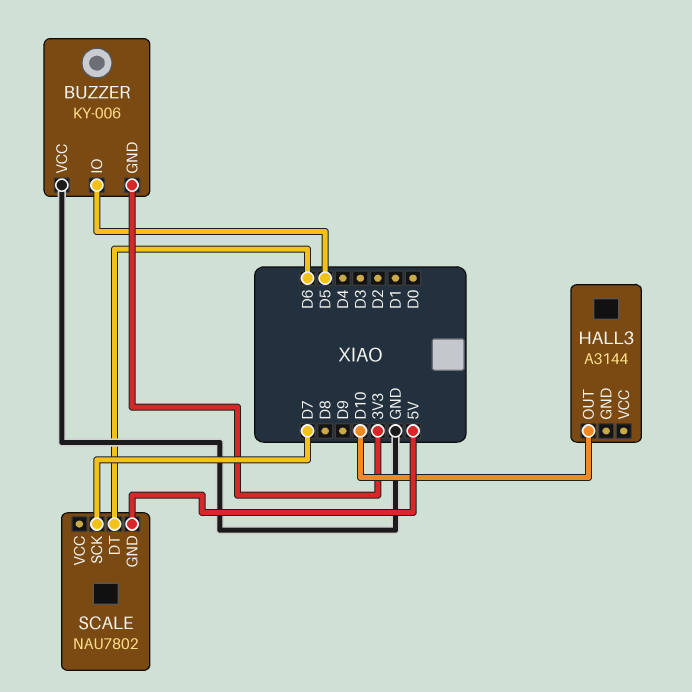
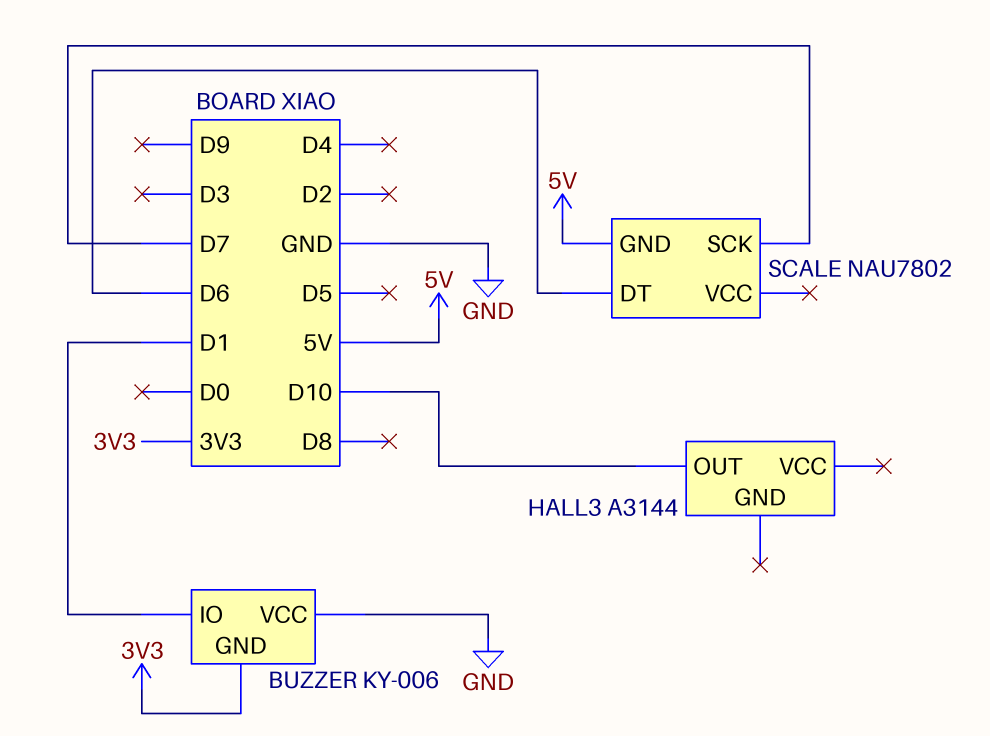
BUZZER pin IO: D5 -> D1

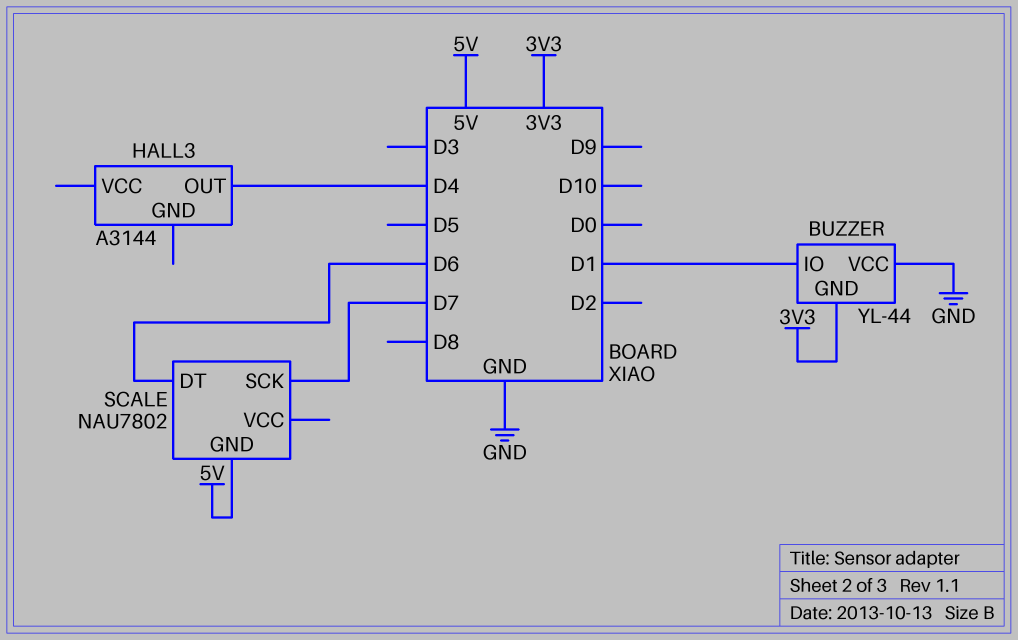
BUZZER: KY-006 -> YL-44
HALL3 pin OUT: D10 -> D4

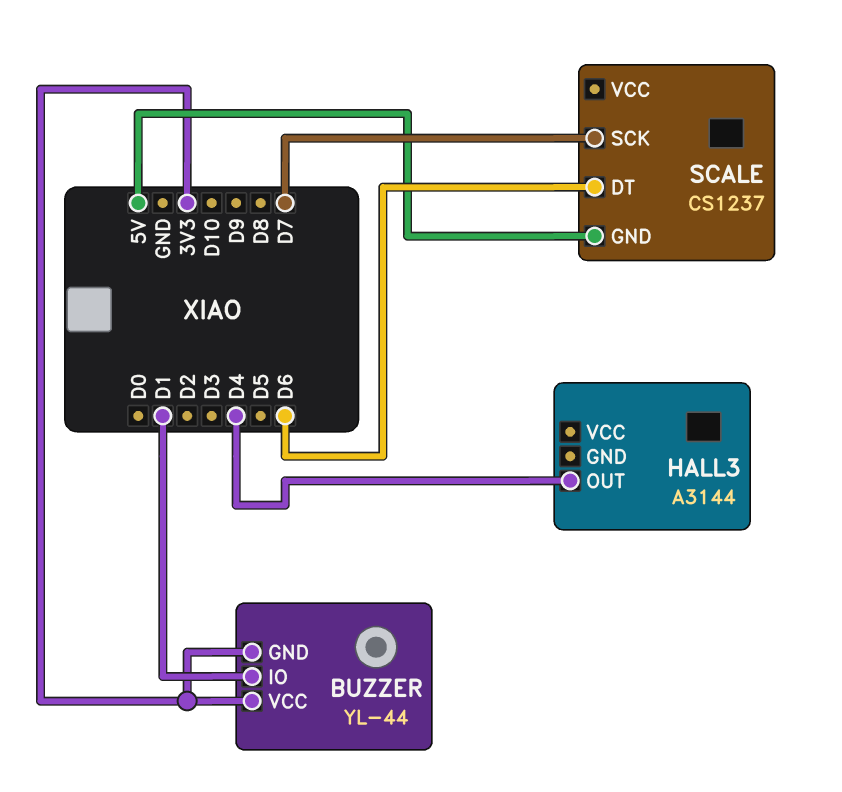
BUZZER pin VCC: GND -> 3V3
SCALE: NAU7802 -> CS1237

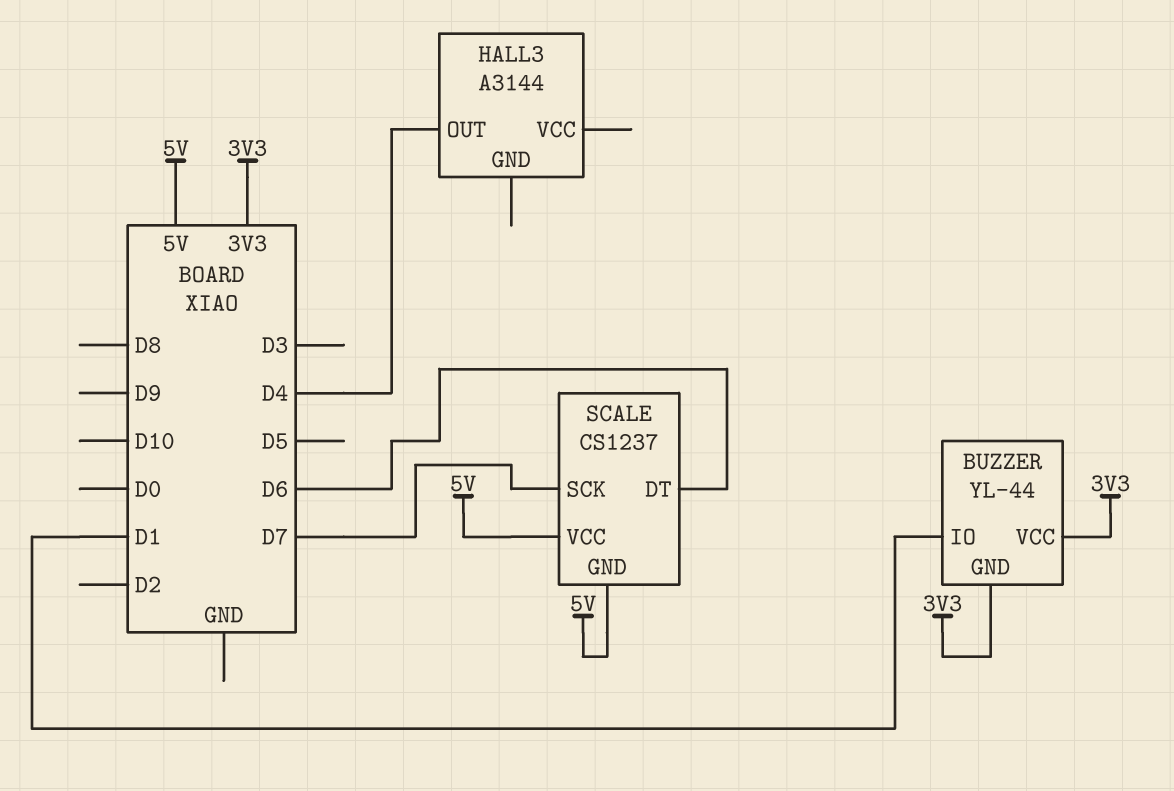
SCALE pin VCC: none -> 5V

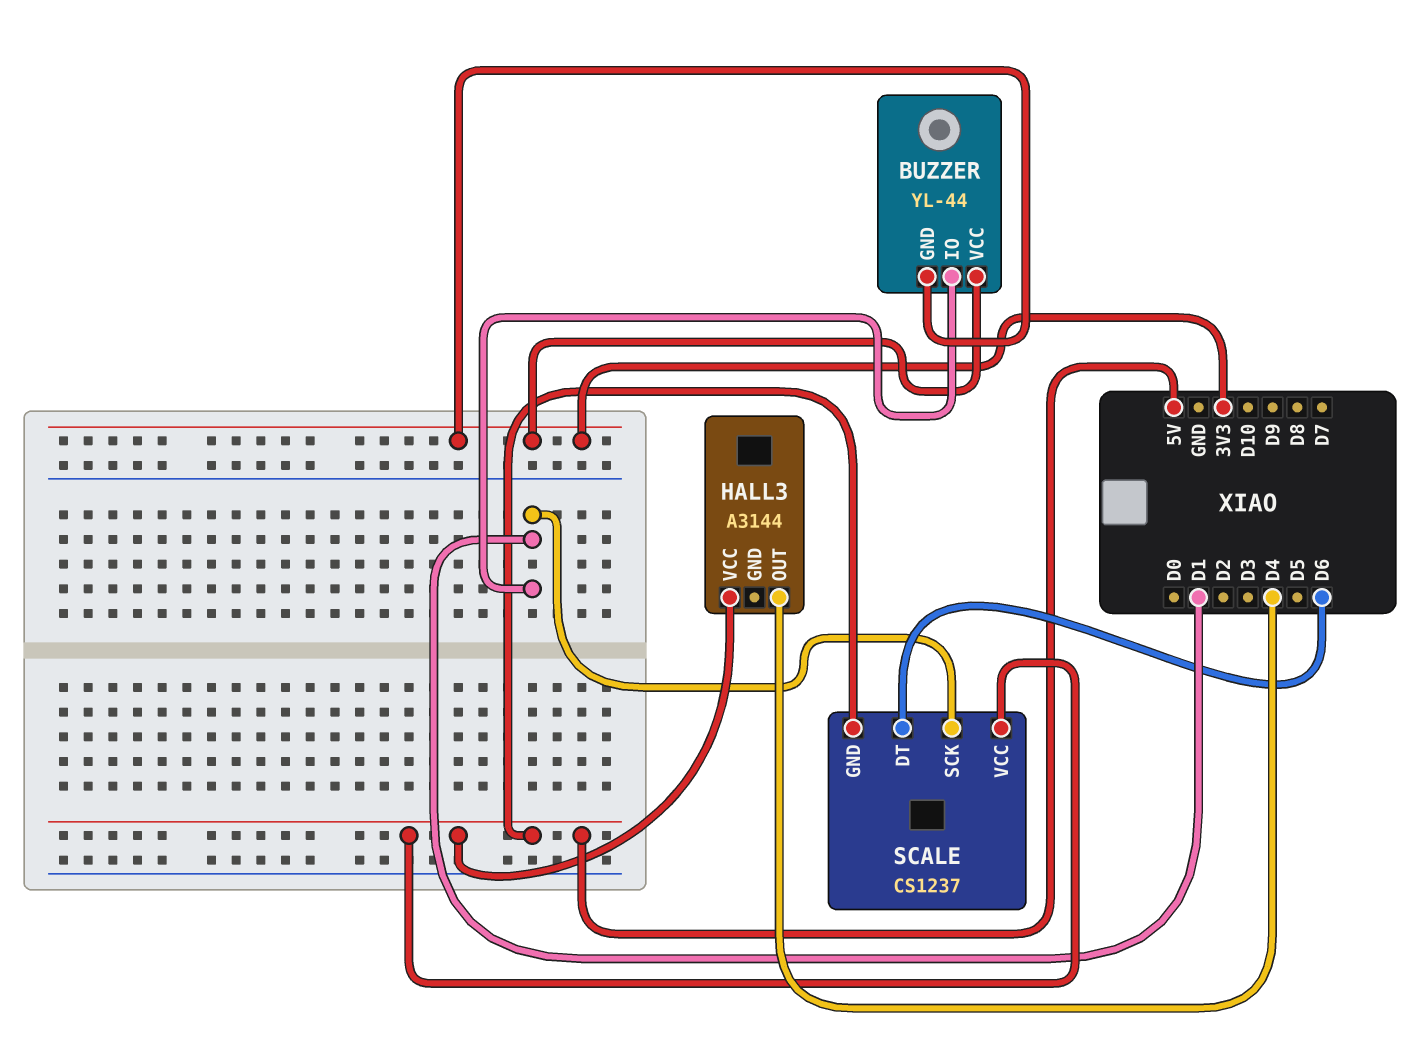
HALL3 pin VCC: none -> 5V
SCALE pin SCK: D7 -> D1

